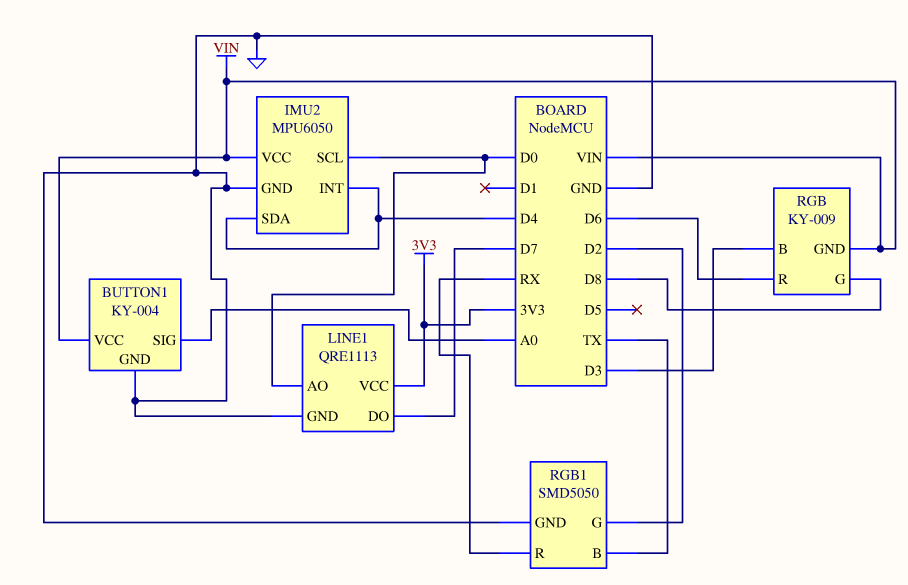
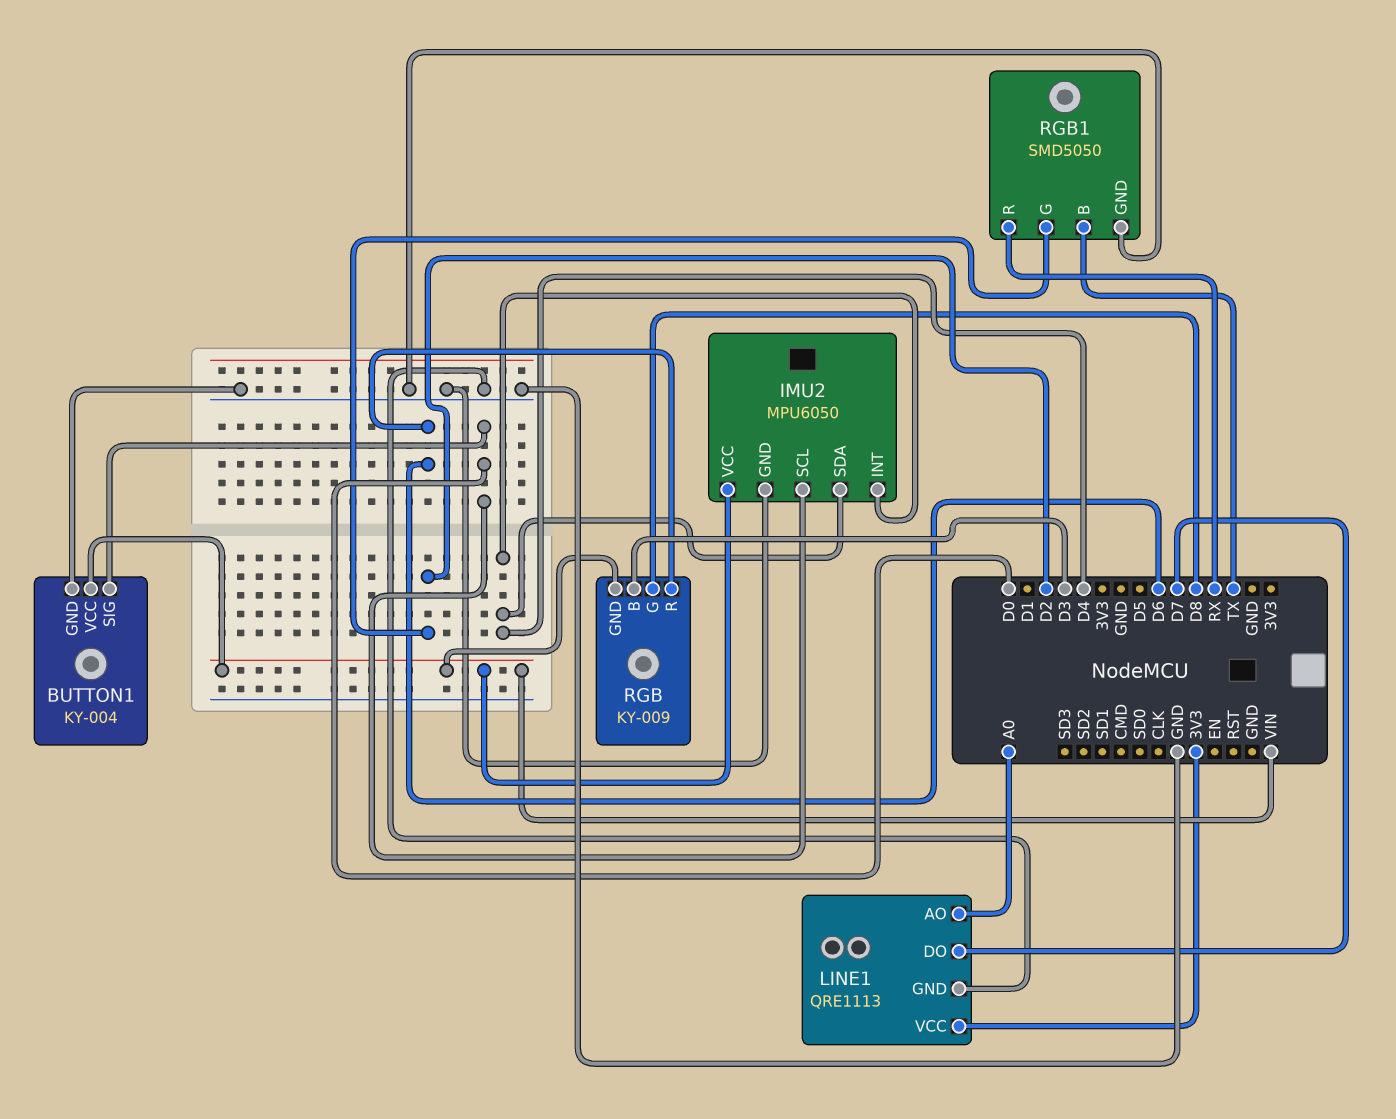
BUTTON1 pin SIG: A0 -> D0
LINE1 pin AO: D0 -> A0

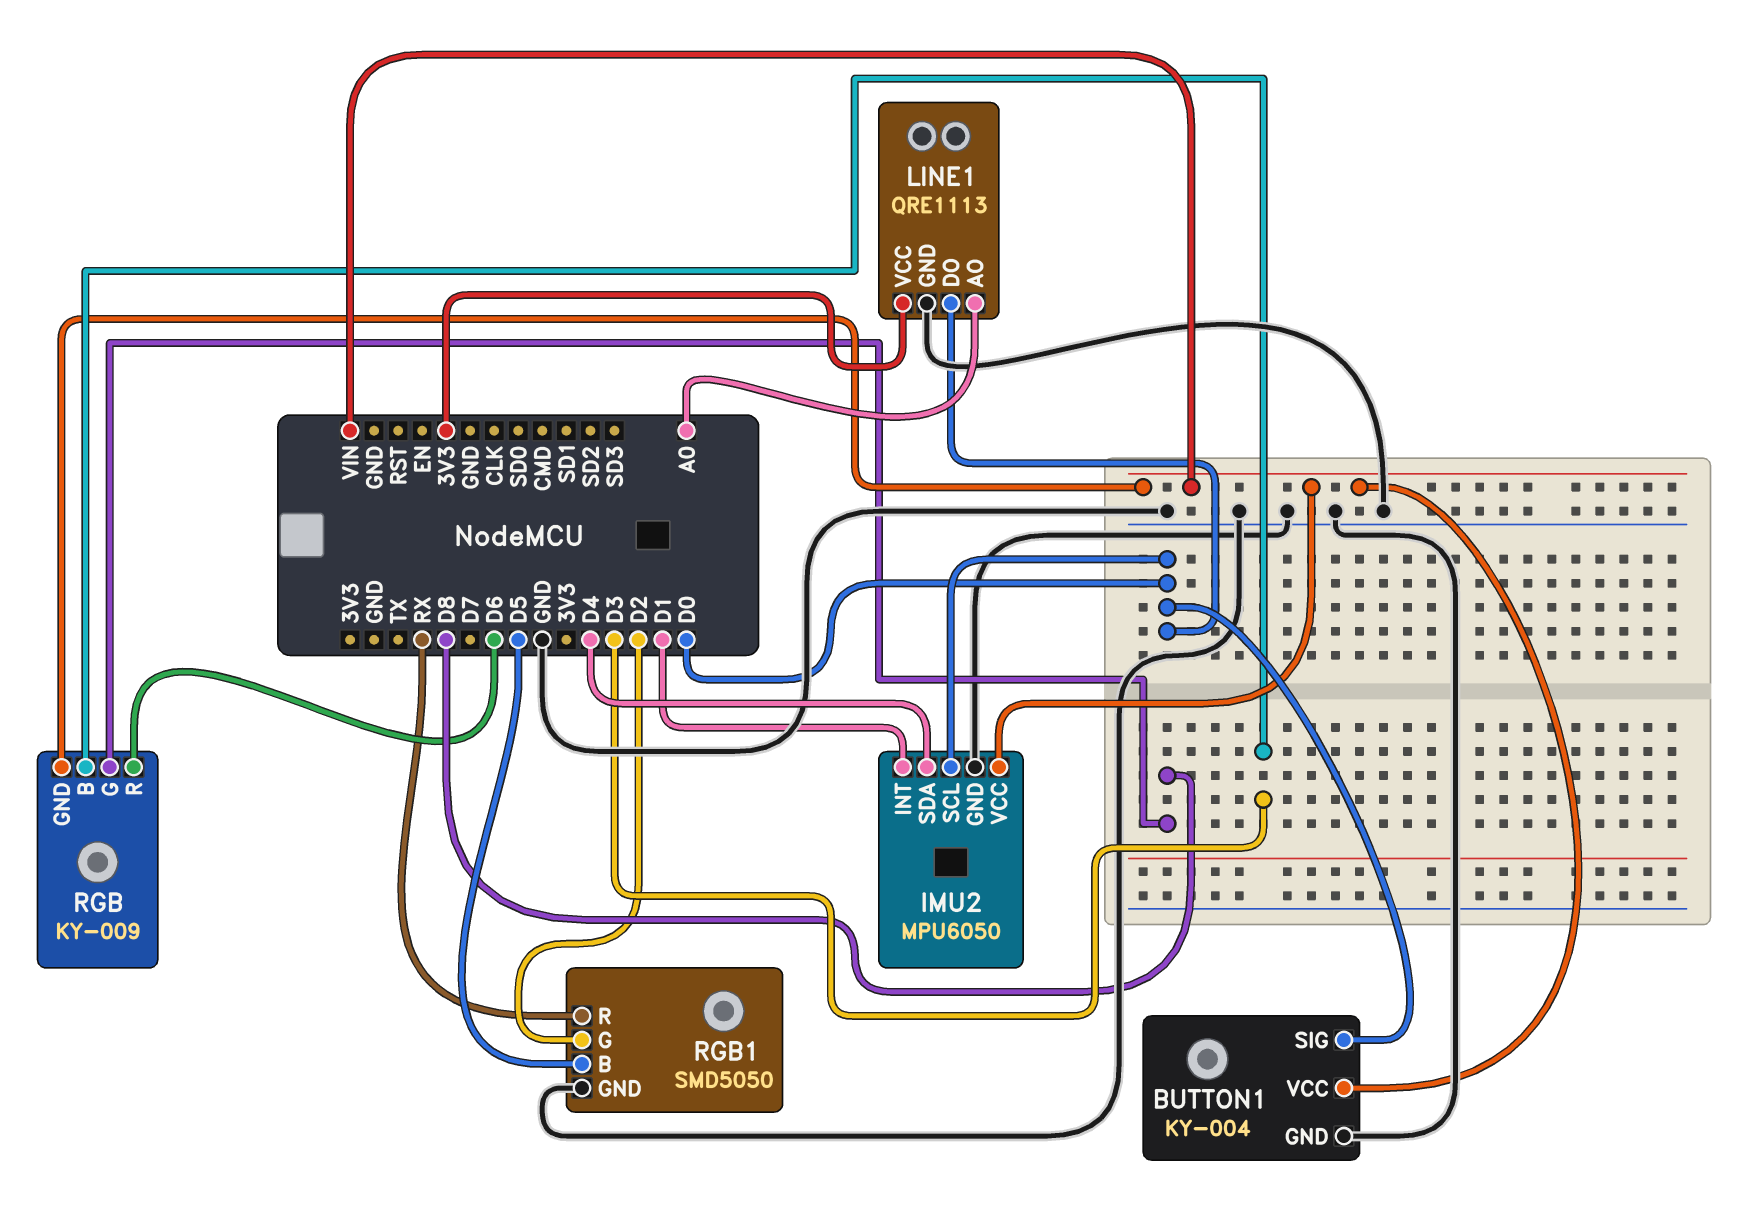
IMU2 pin INT: D4 -> D1
LINE1 pin DO: D7 -> D0
RGB1 pin B: TX -> D5

